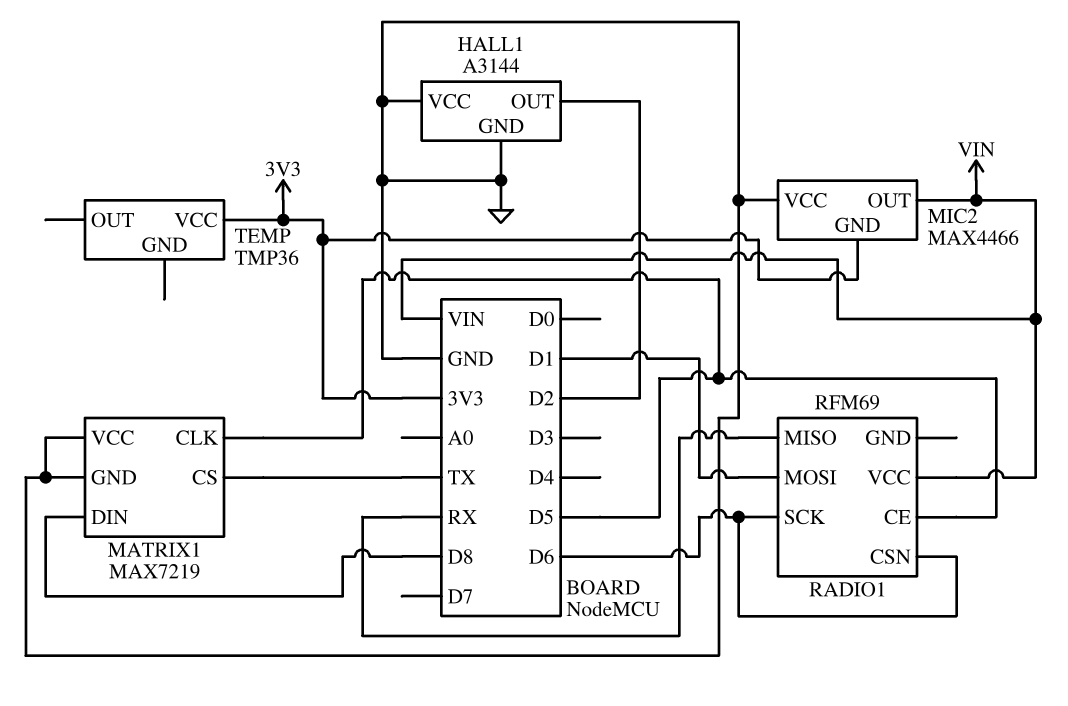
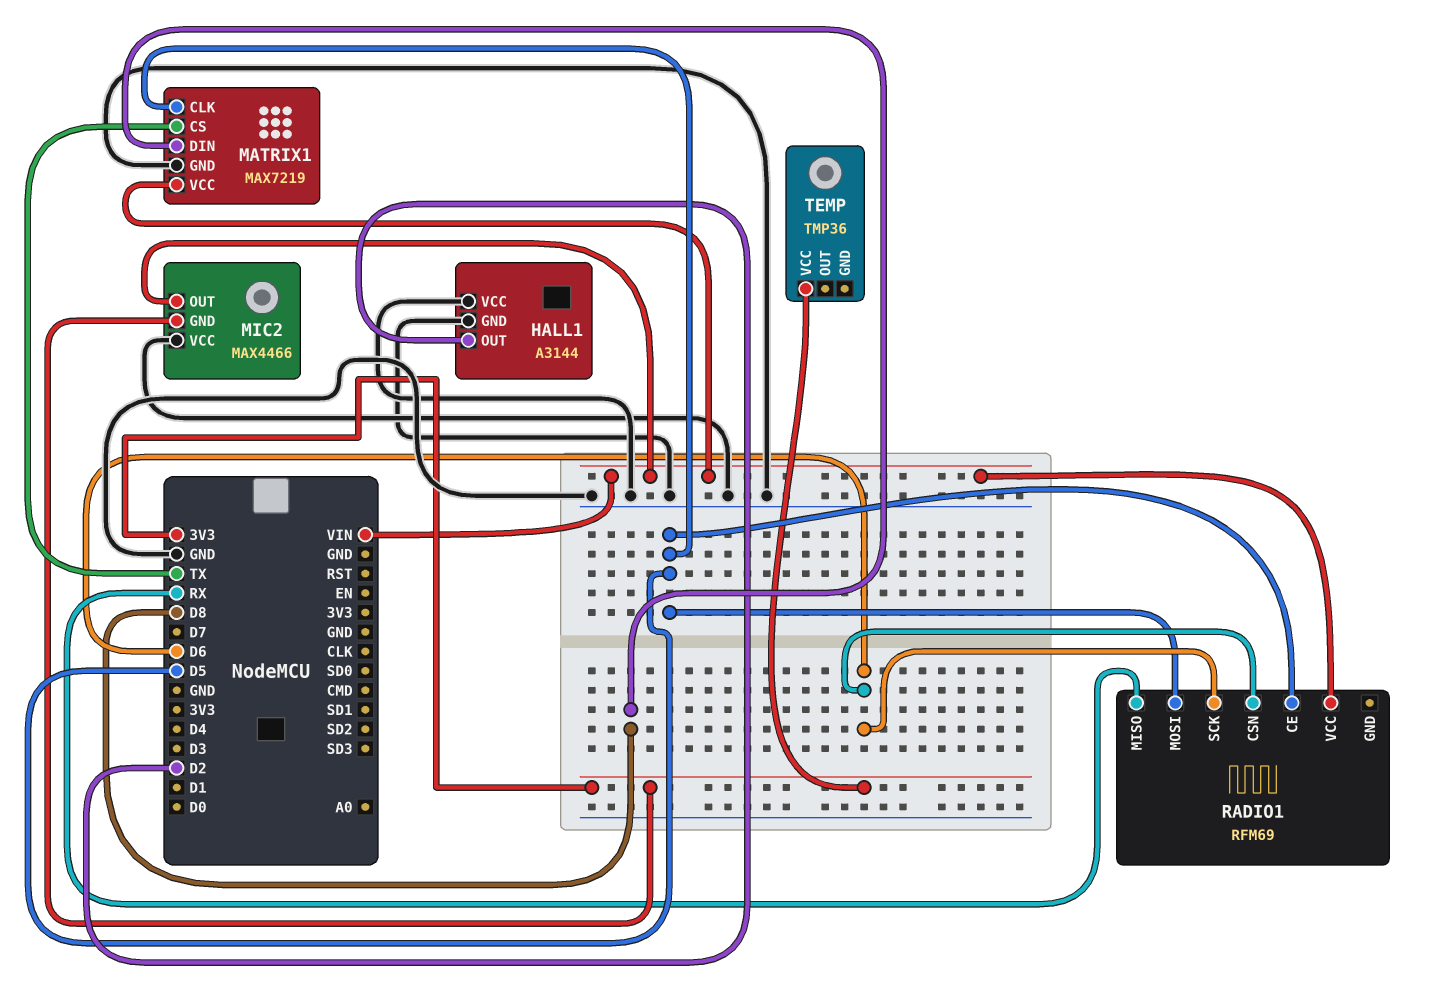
MATRIX1 pin VCC: GND -> VIN
RADIO1 pin MOSI: D1 -> D5

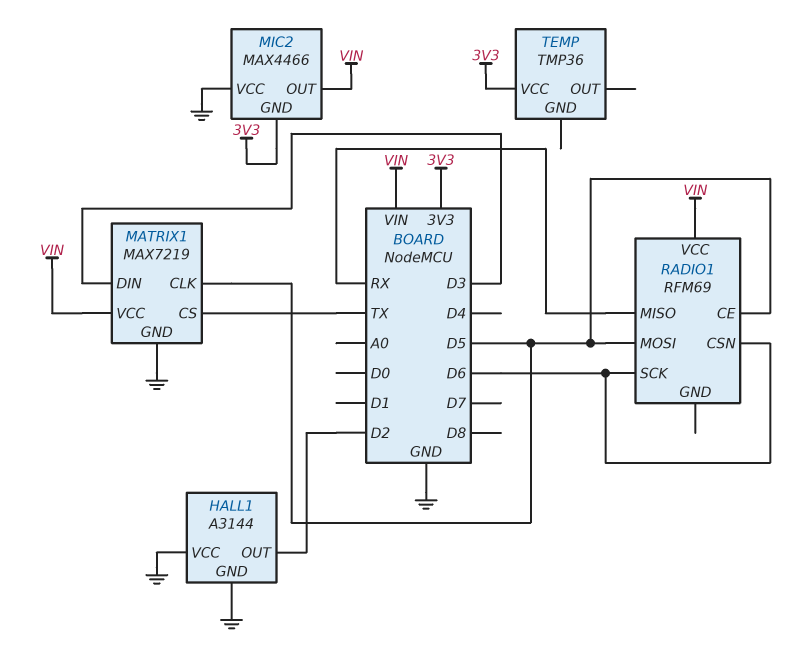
MATRIX1 pin DIN: D8 -> D3

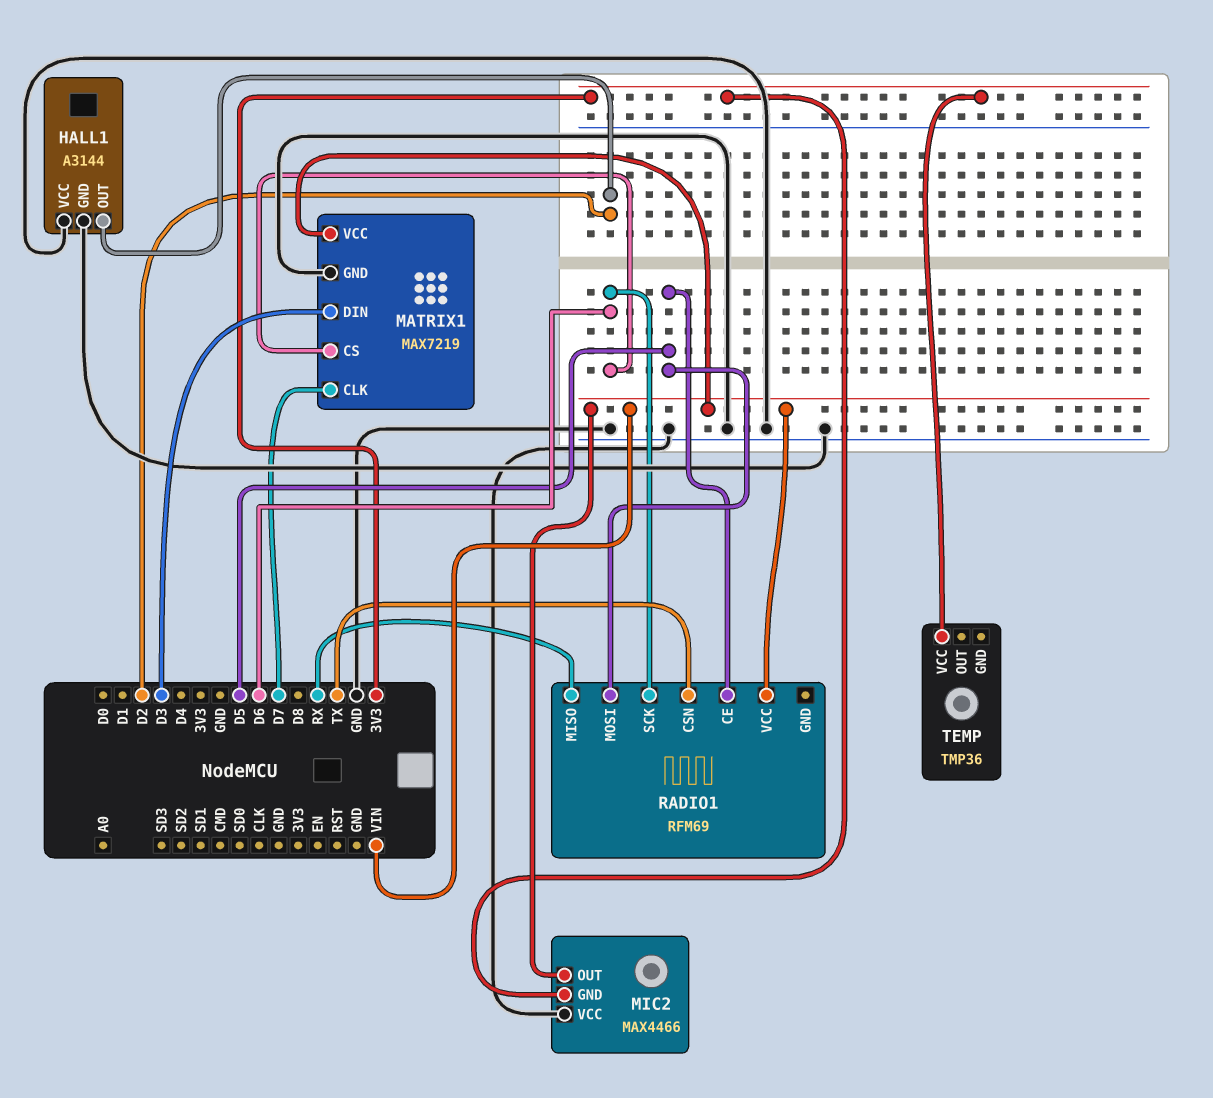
MATRIX1 pin CLK: D5 -> D7
MATRIX1 pin CS: TX -> D6
RADIO1 pin CSN: D6 -> TX

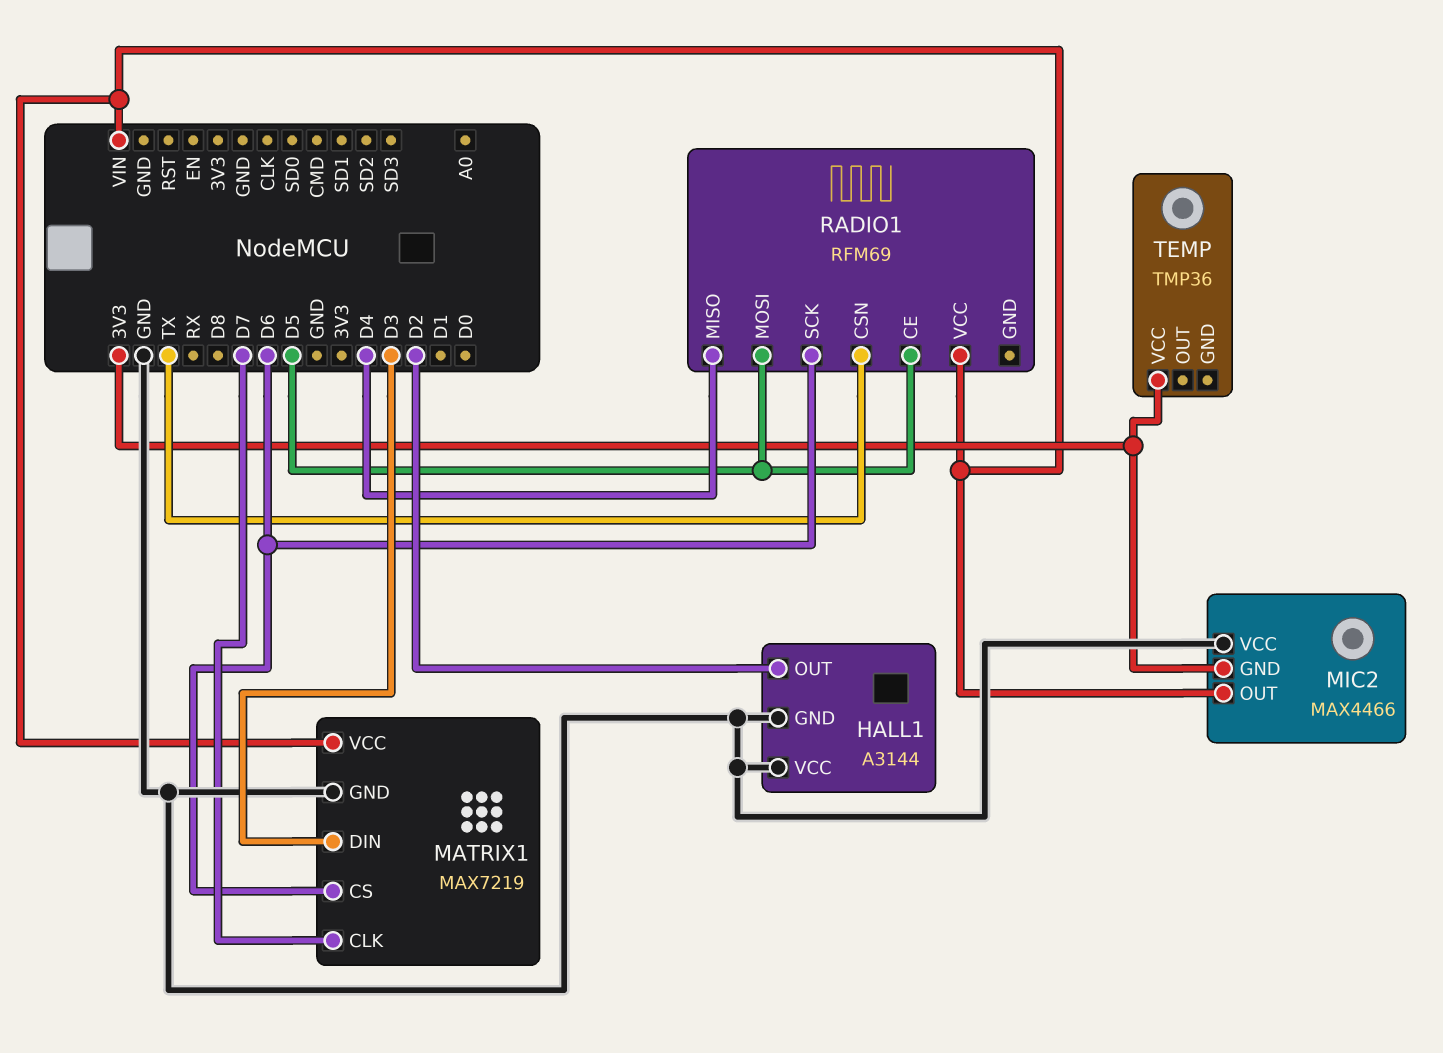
RADIO1 pin MISO: RX -> D4

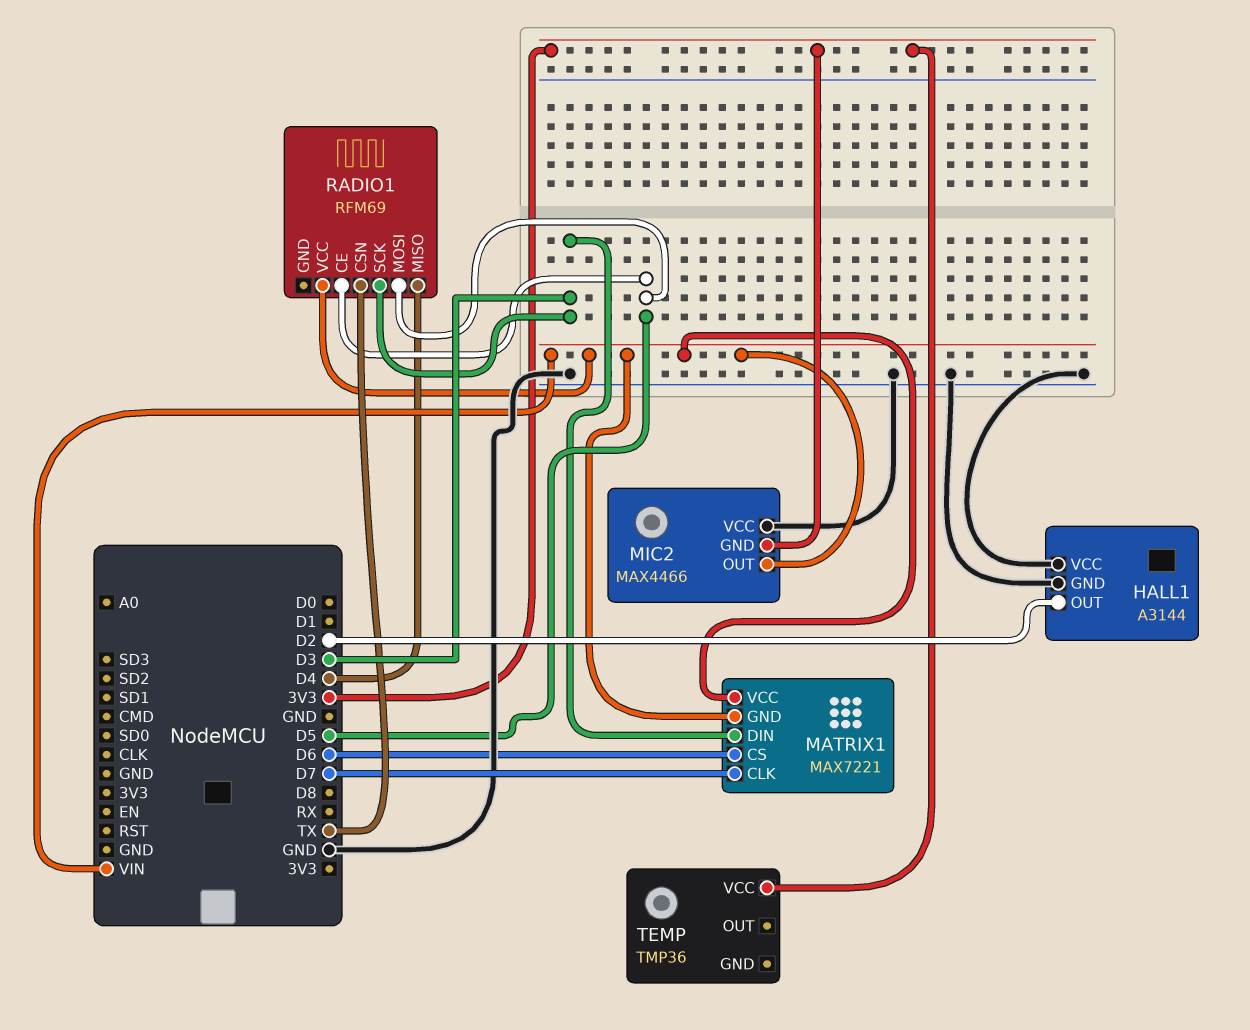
MATRIX1: MAX7219 -> MAX7221
MATRIX1 pin GND: GND -> VIN
RADIO1 pin SCK: D6 -> D3

